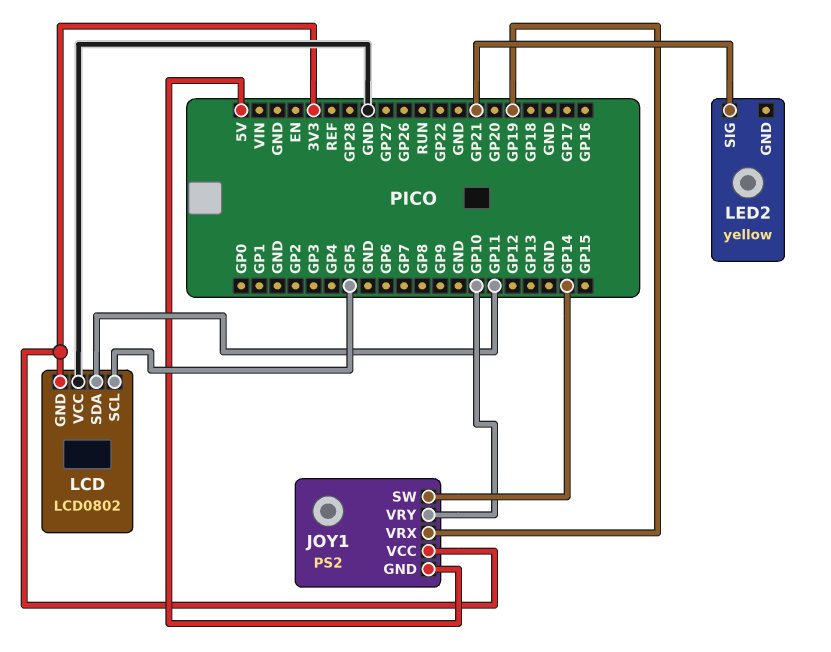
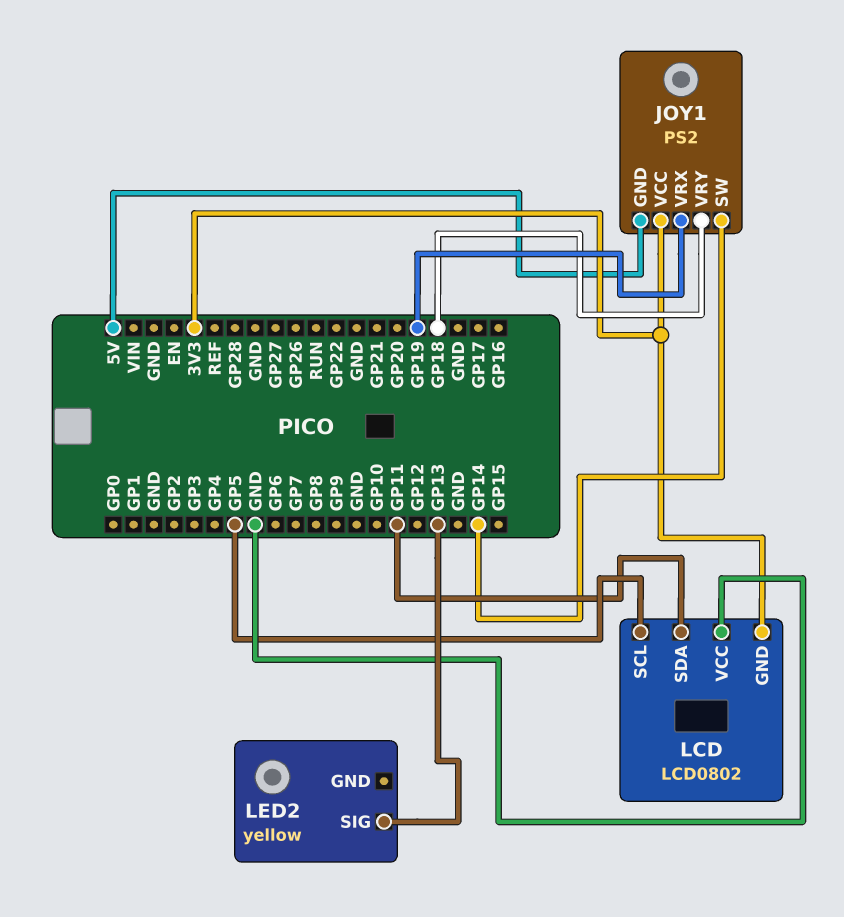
JOY1 pin VRY: GP10 -> GP18
LED2 pin SIG: GP21 -> GP13

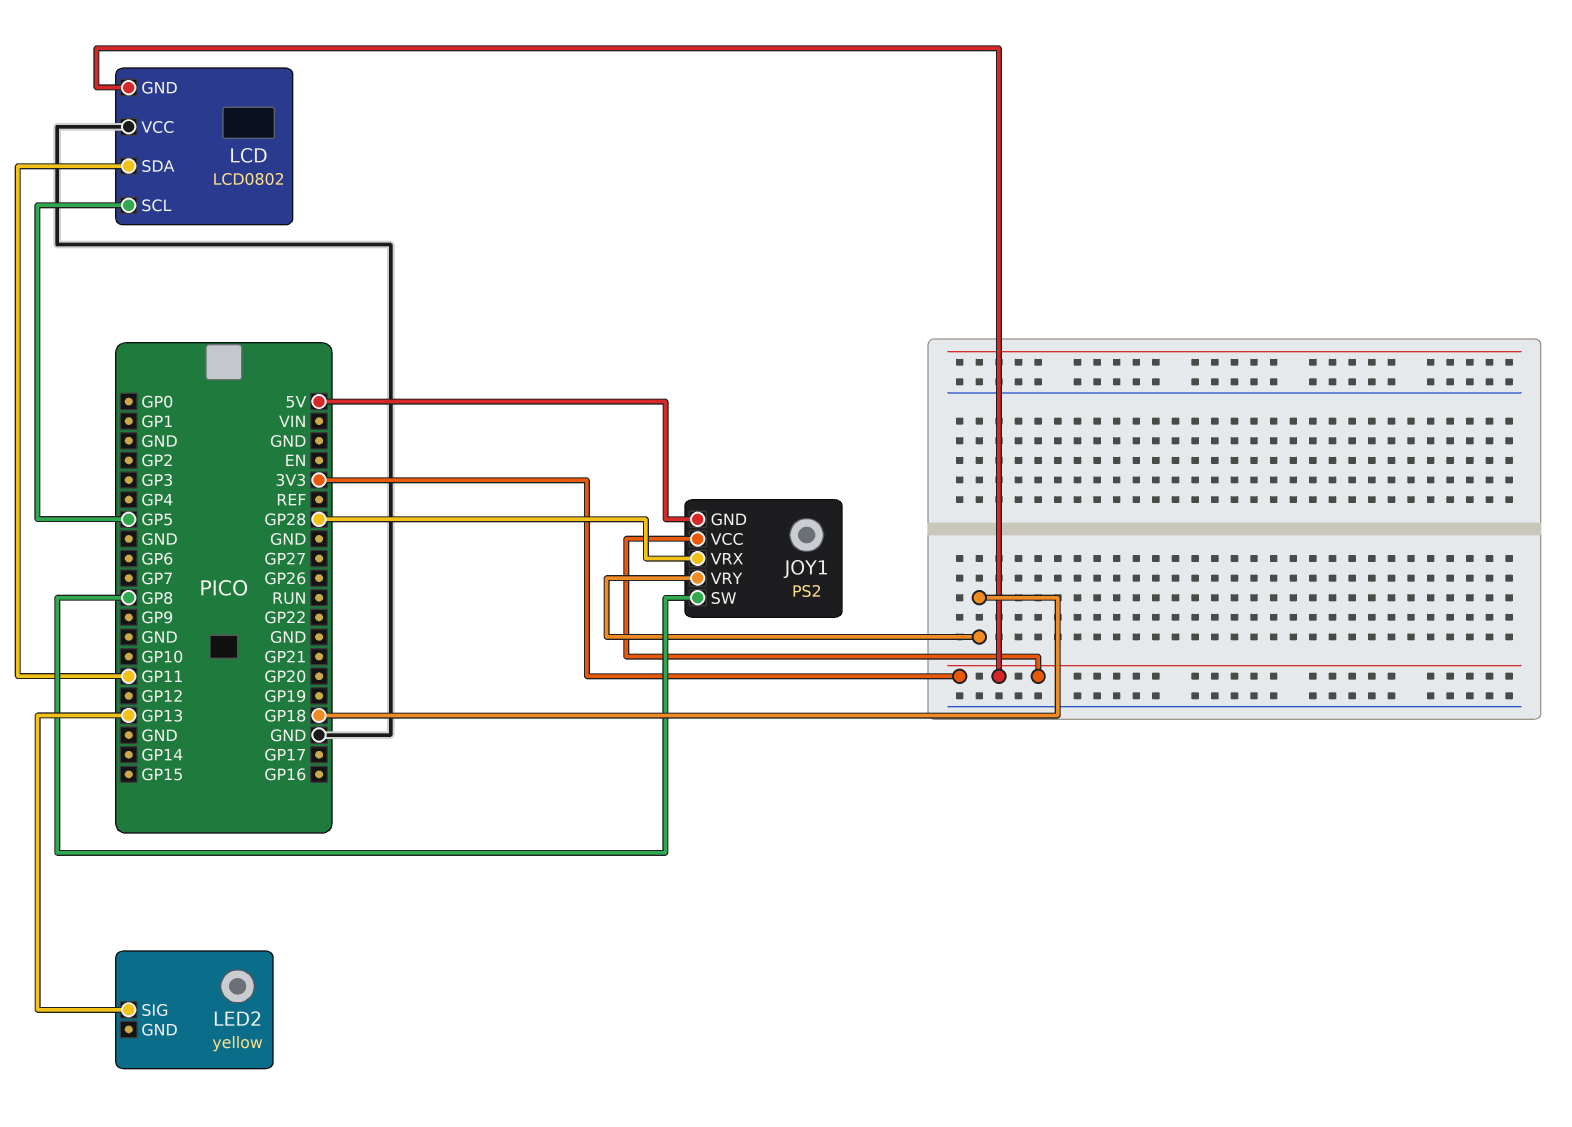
JOY1 pin SW: GP14 -> GP8
JOY1 pin VRX: GP19 -> GP28

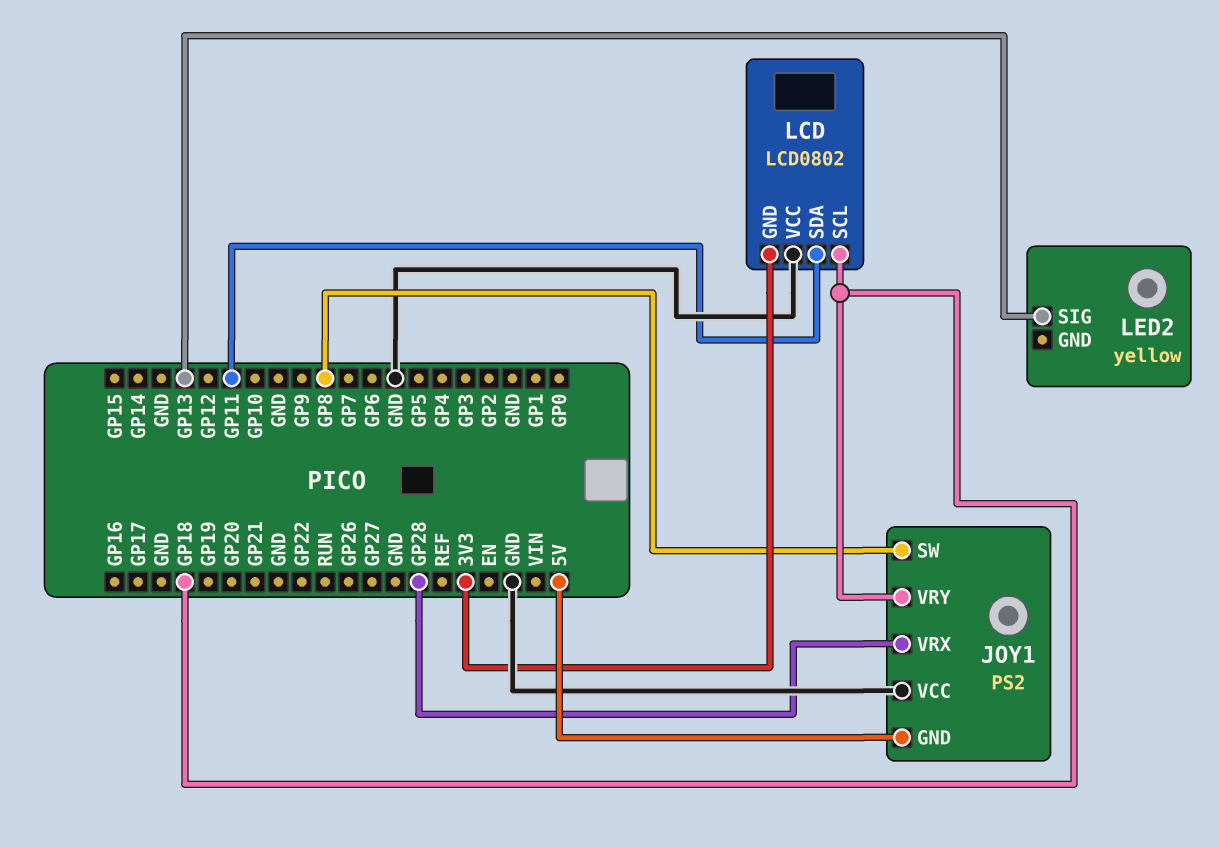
JOY1 pin VCC: 3V3 -> GND
LCD pin SCL: GP5 -> GP18

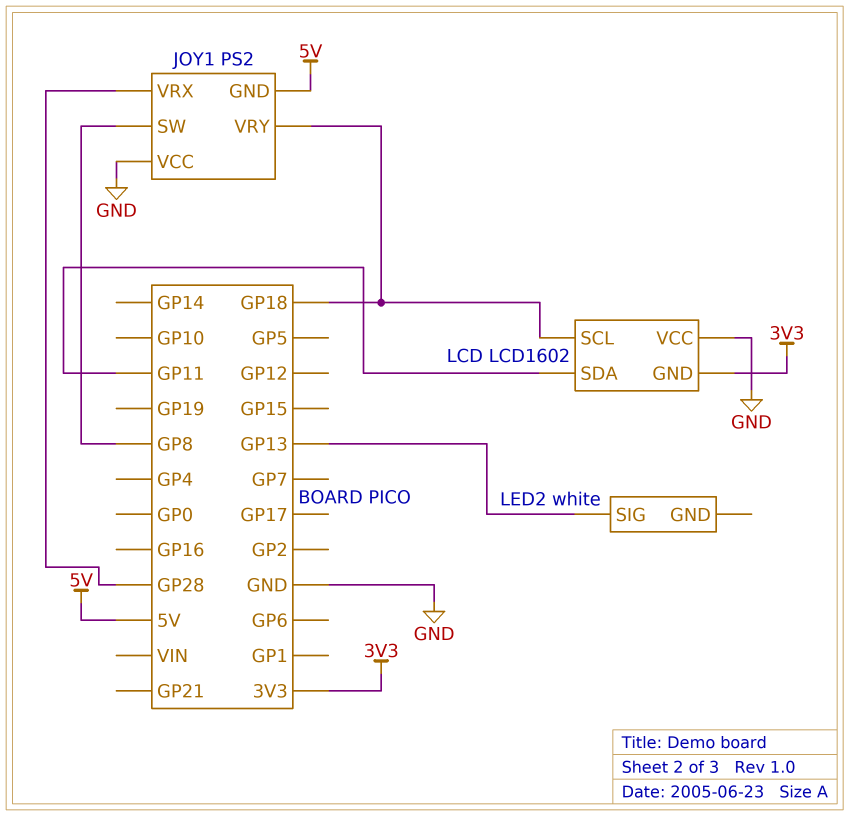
LCD: LCD0802 -> LCD1602
LED2: yellow -> white

